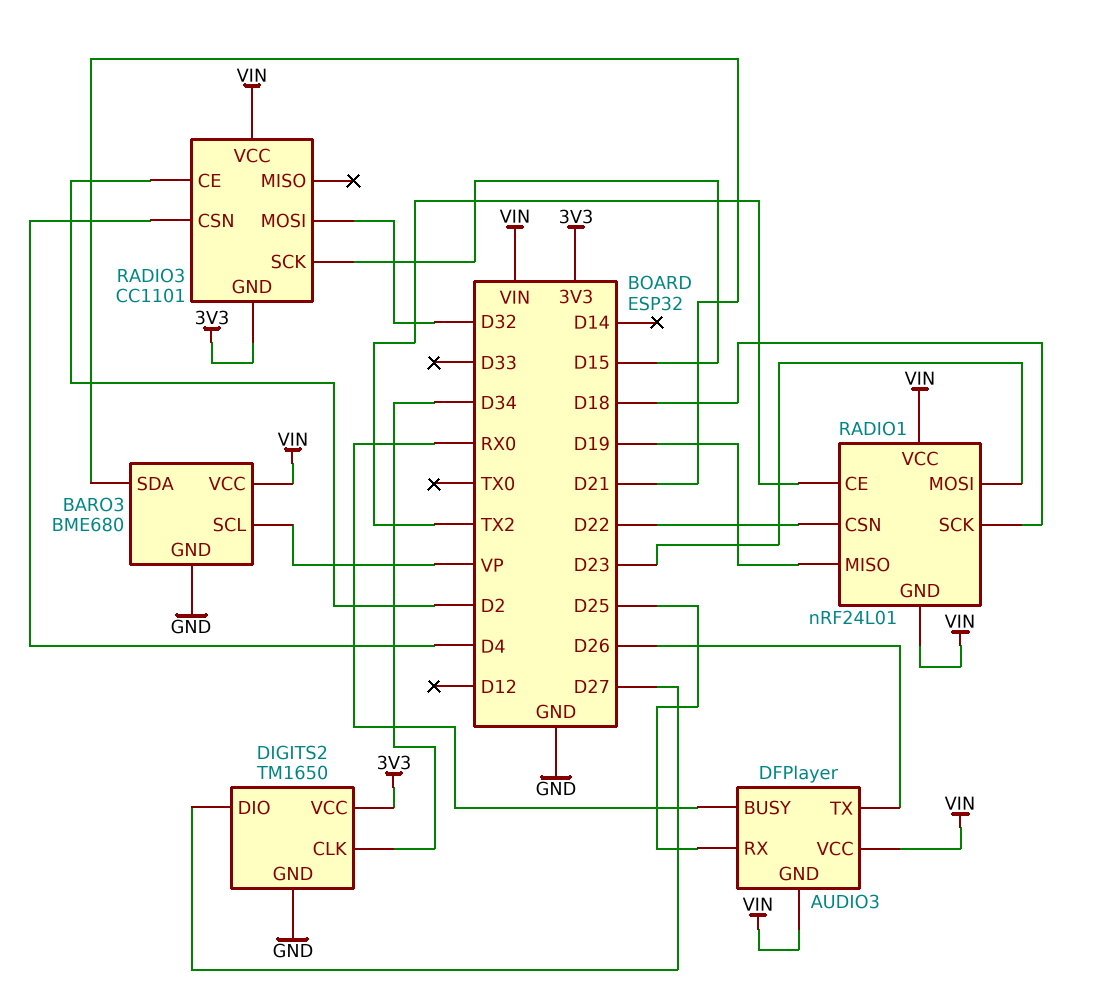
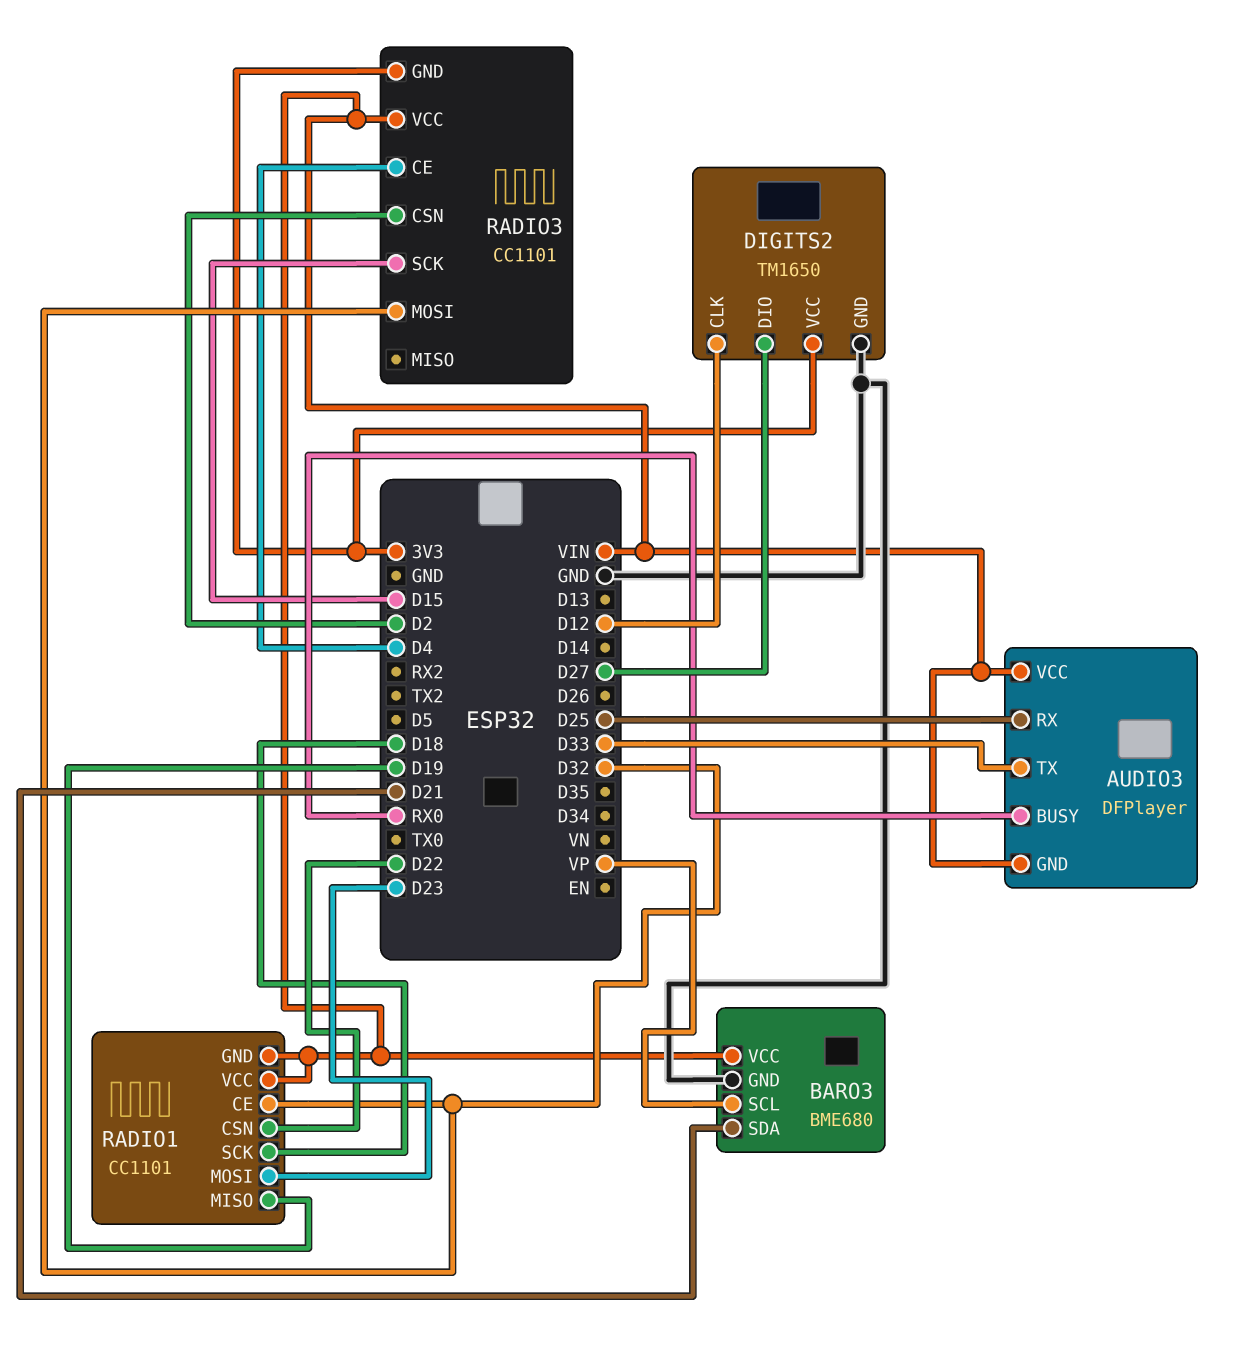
AUDIO3 pin TX: D26 -> D33
DIGITS2 pin CLK: D34 -> D12
RADIO1: nRF24L01 -> CC1101
RADIO1 pin CE: TX2 -> D32
RADIO3 pin CE: D2 -> D4
RADIO3 pin CSN: D4 -> D2

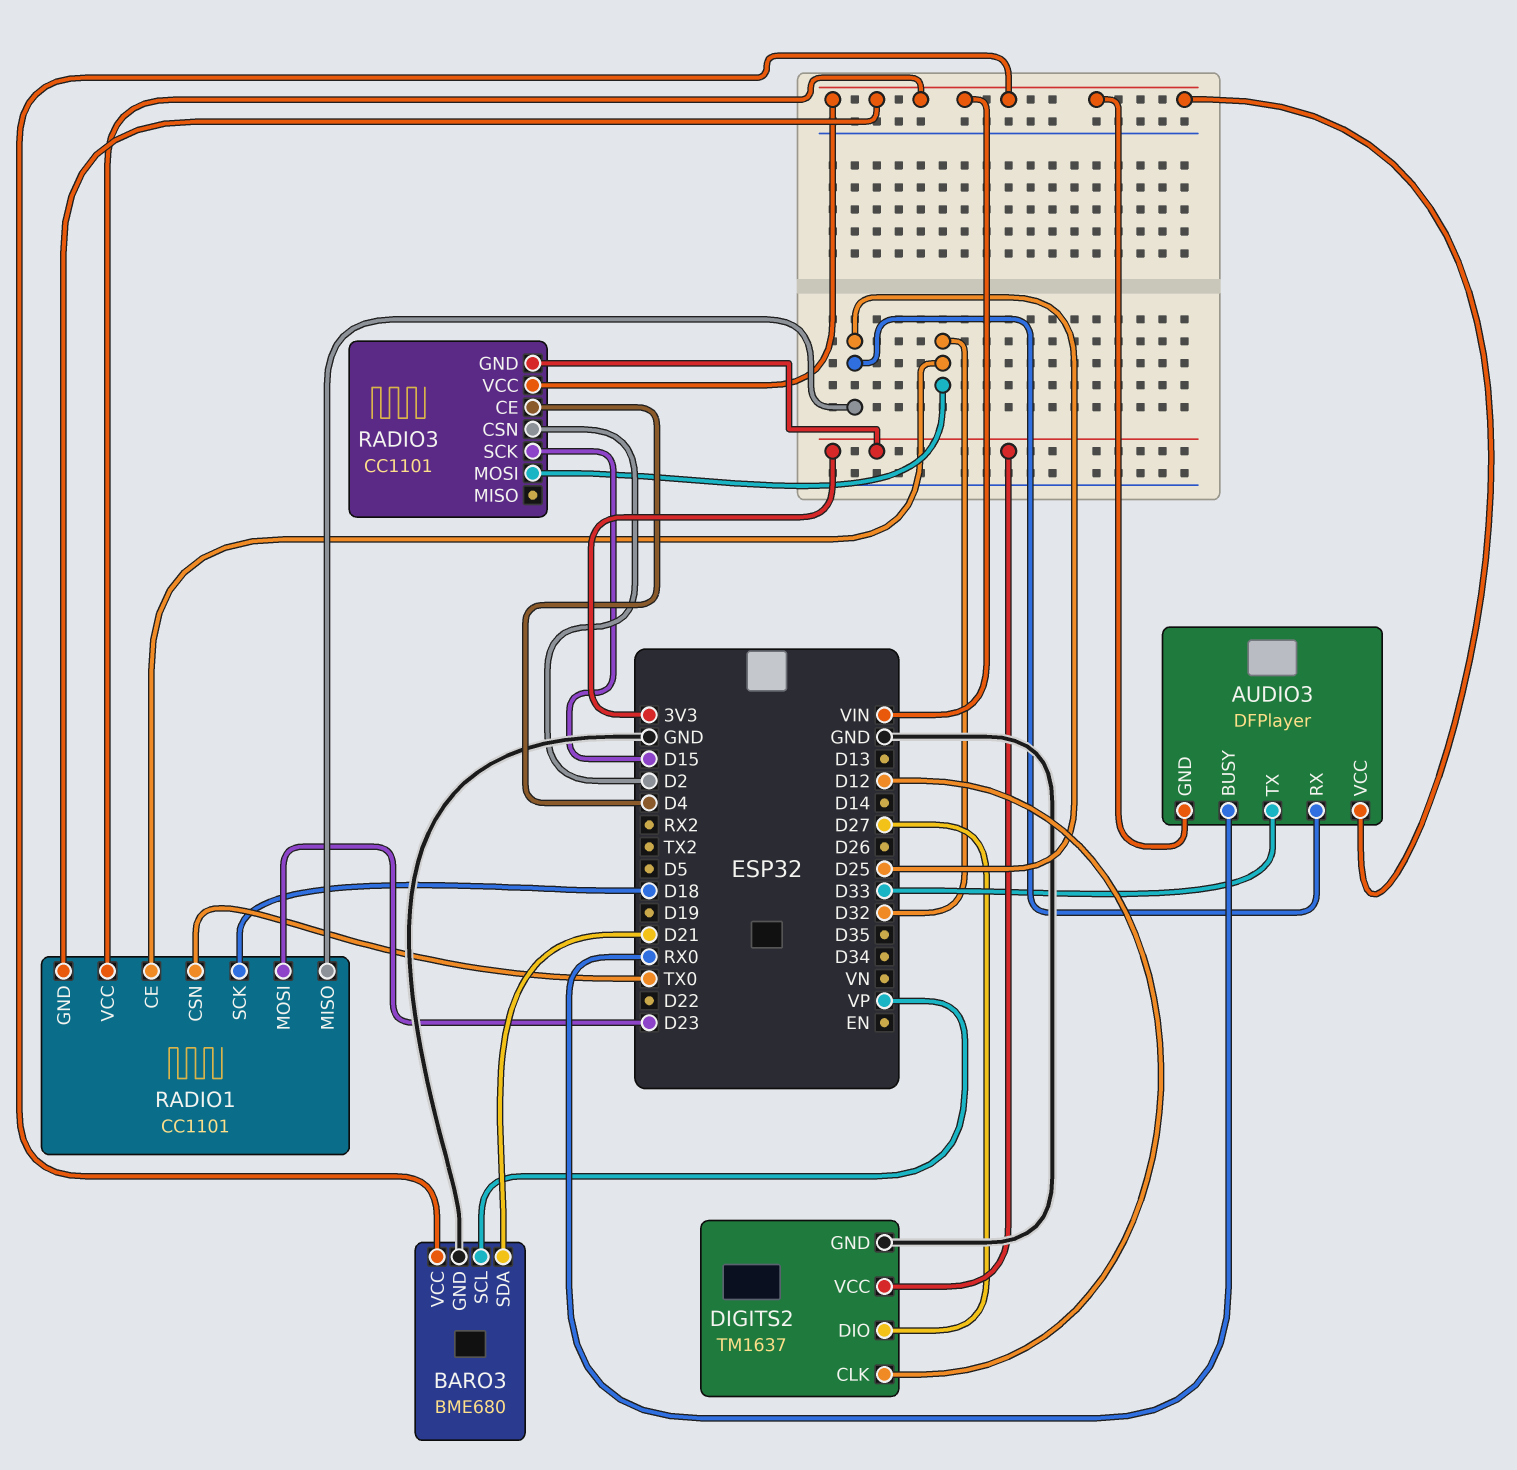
DIGITS2: TM1650 -> TM1637
RADIO1 pin CSN: D22 -> TX0
RADIO1 pin MISO: D19 -> D25

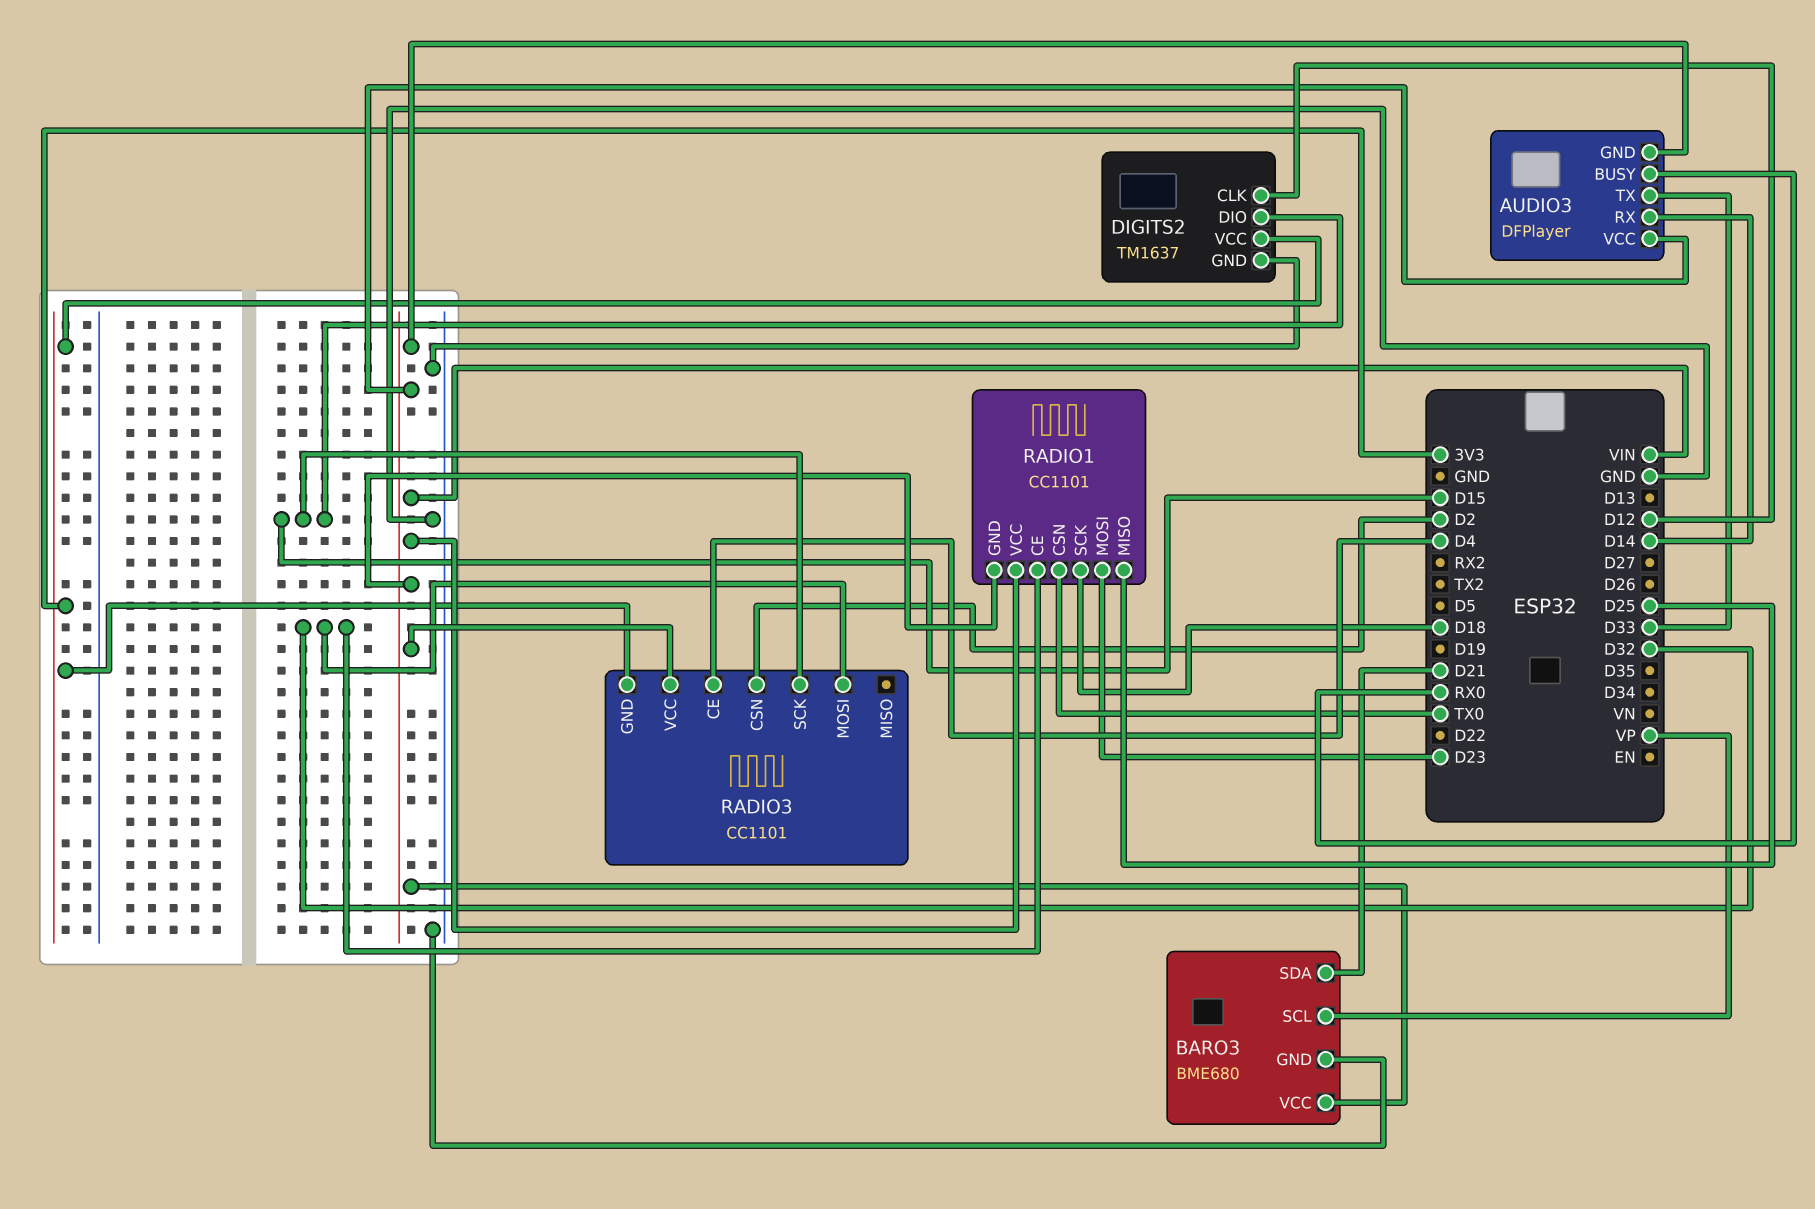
AUDIO3 pin RX: D25 -> D14
DIGITS2 pin DIO: D27 -> D15

